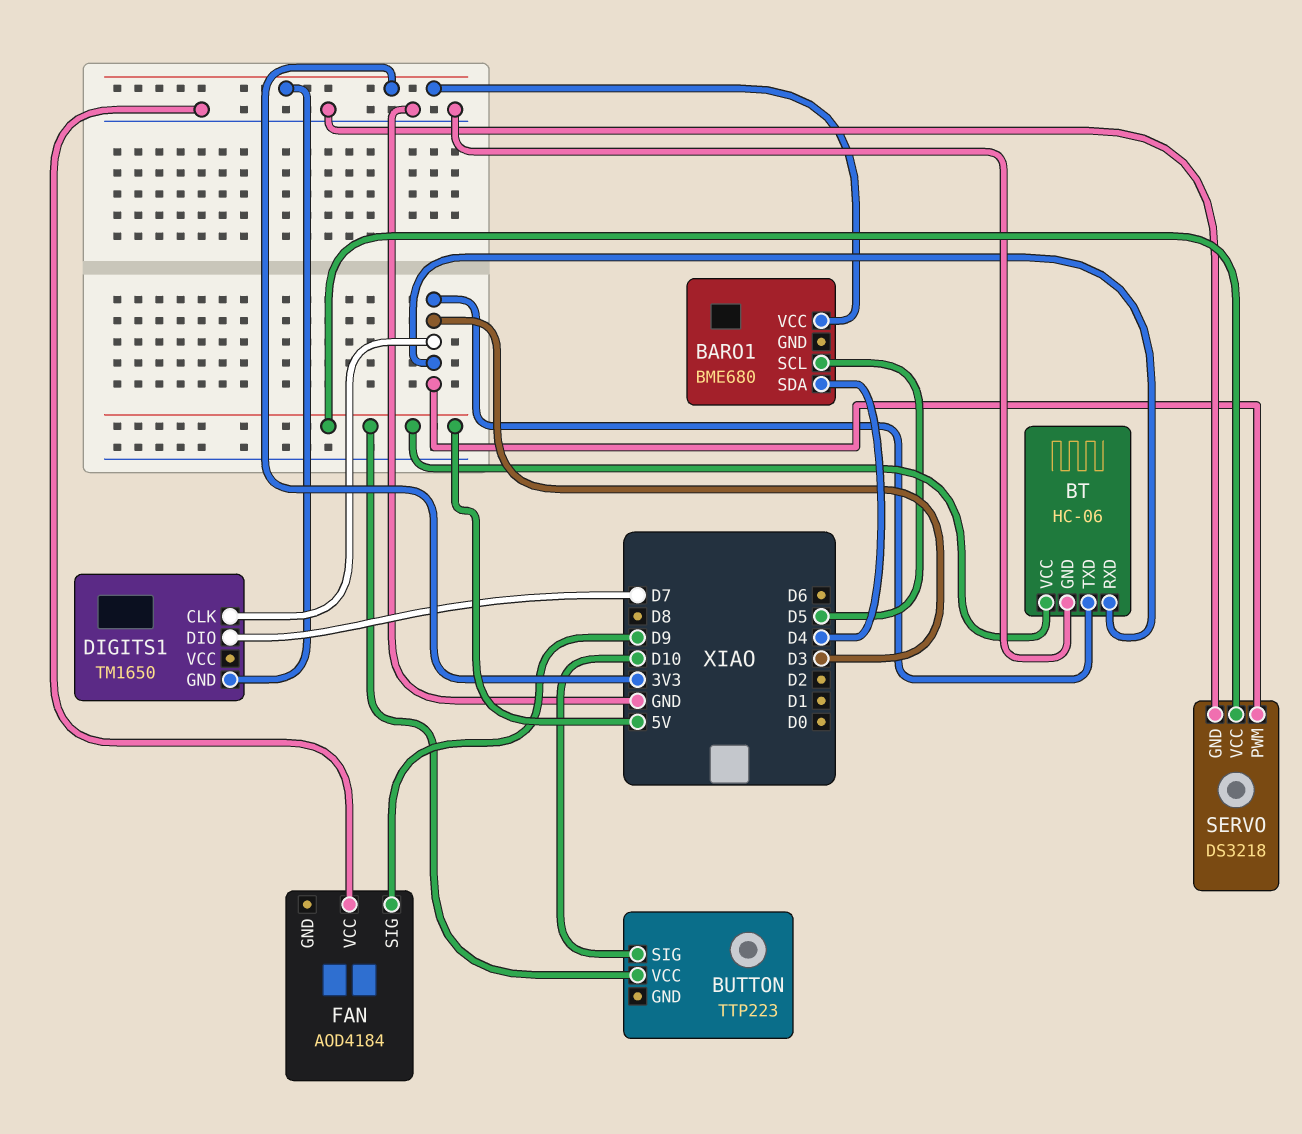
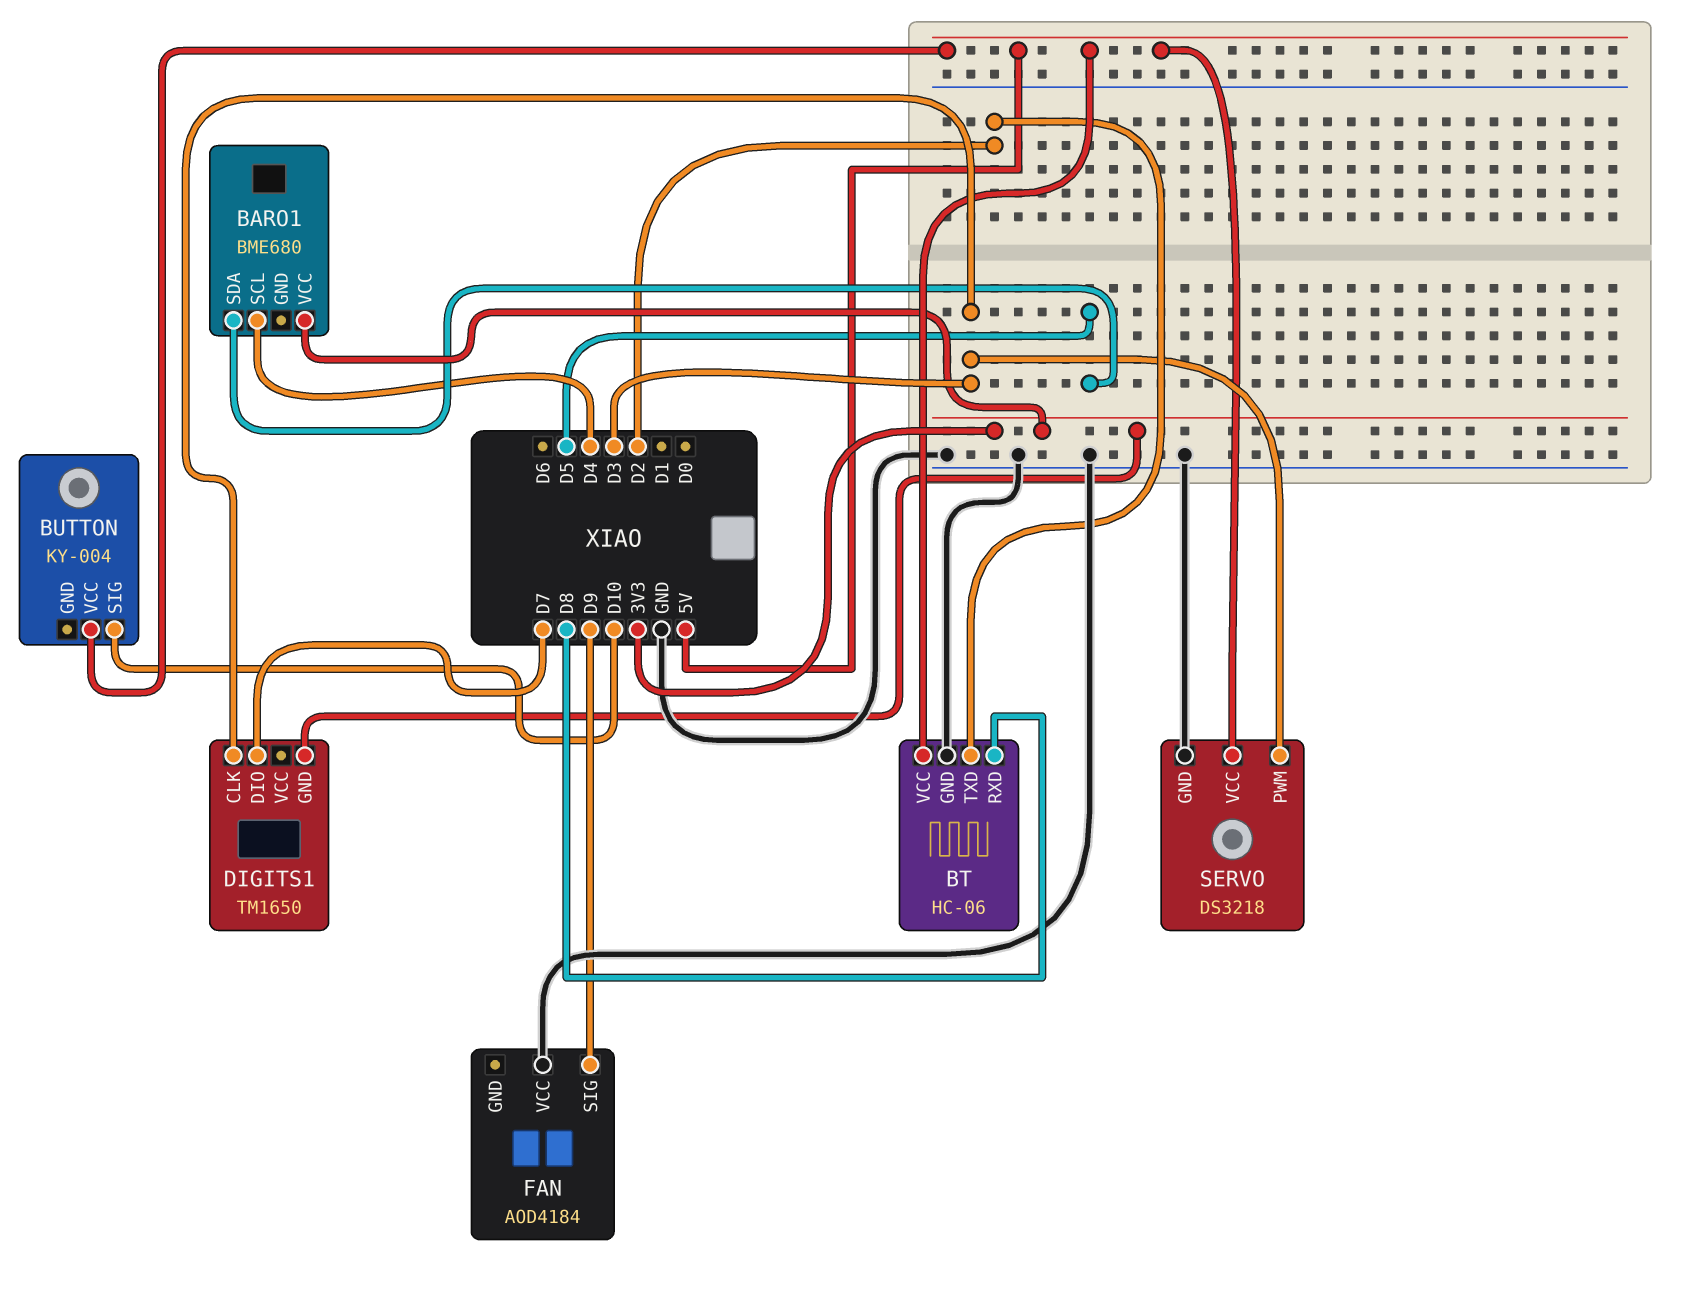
BARO1 pin SCL: D5 -> D4
BARO1 pin SDA: D4 -> D5
BT pin RXD: D3 -> D8
BT pin TXD: D3 -> D2
BUTTON: TTP223 -> KY-004

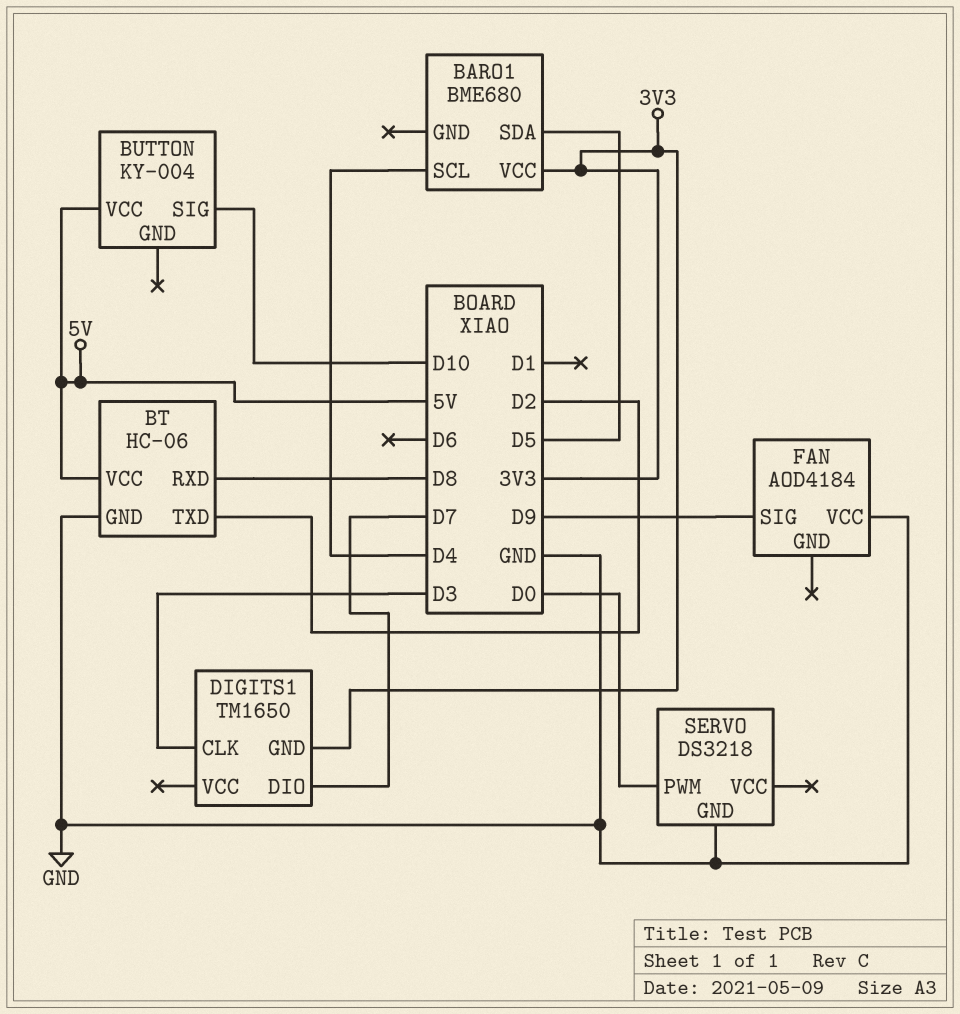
SERVO pin PWM: D3 -> D0
SERVO pin VCC: 5V -> none

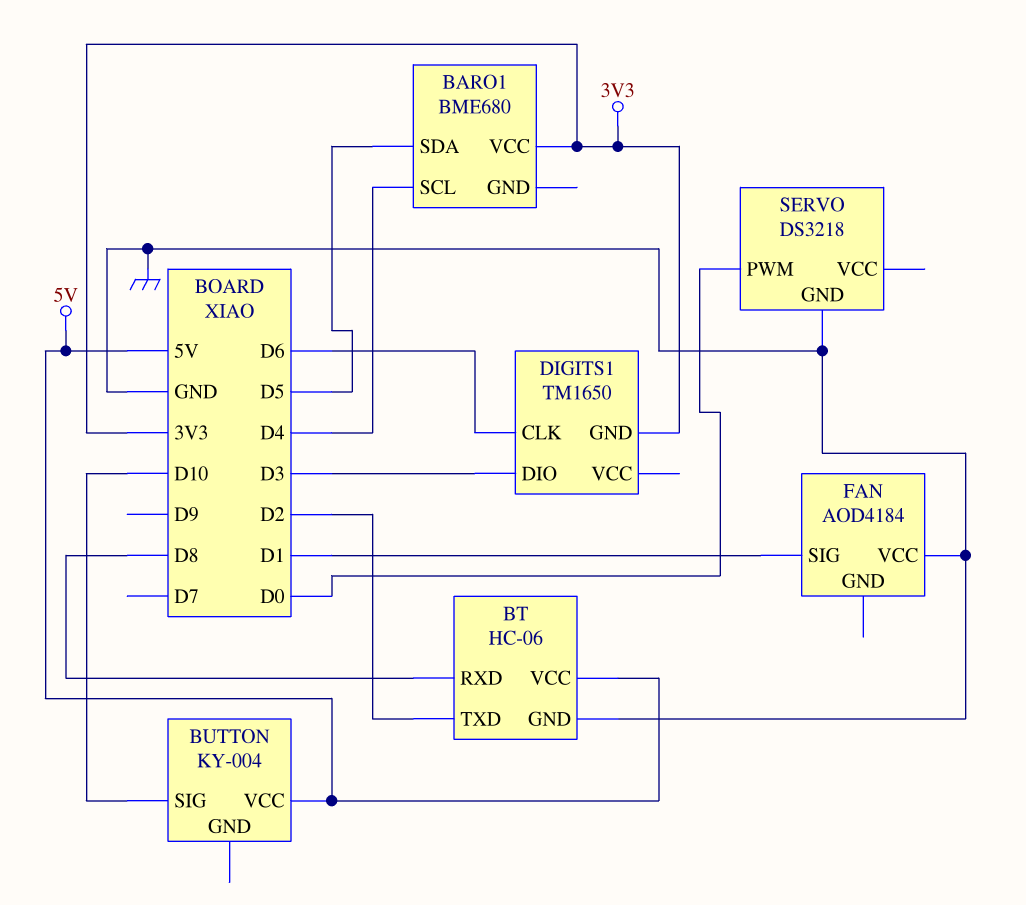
DIGITS1 pin CLK: D3 -> D6
DIGITS1 pin DIO: D7 -> D3
FAN pin SIG: D9 -> D1

